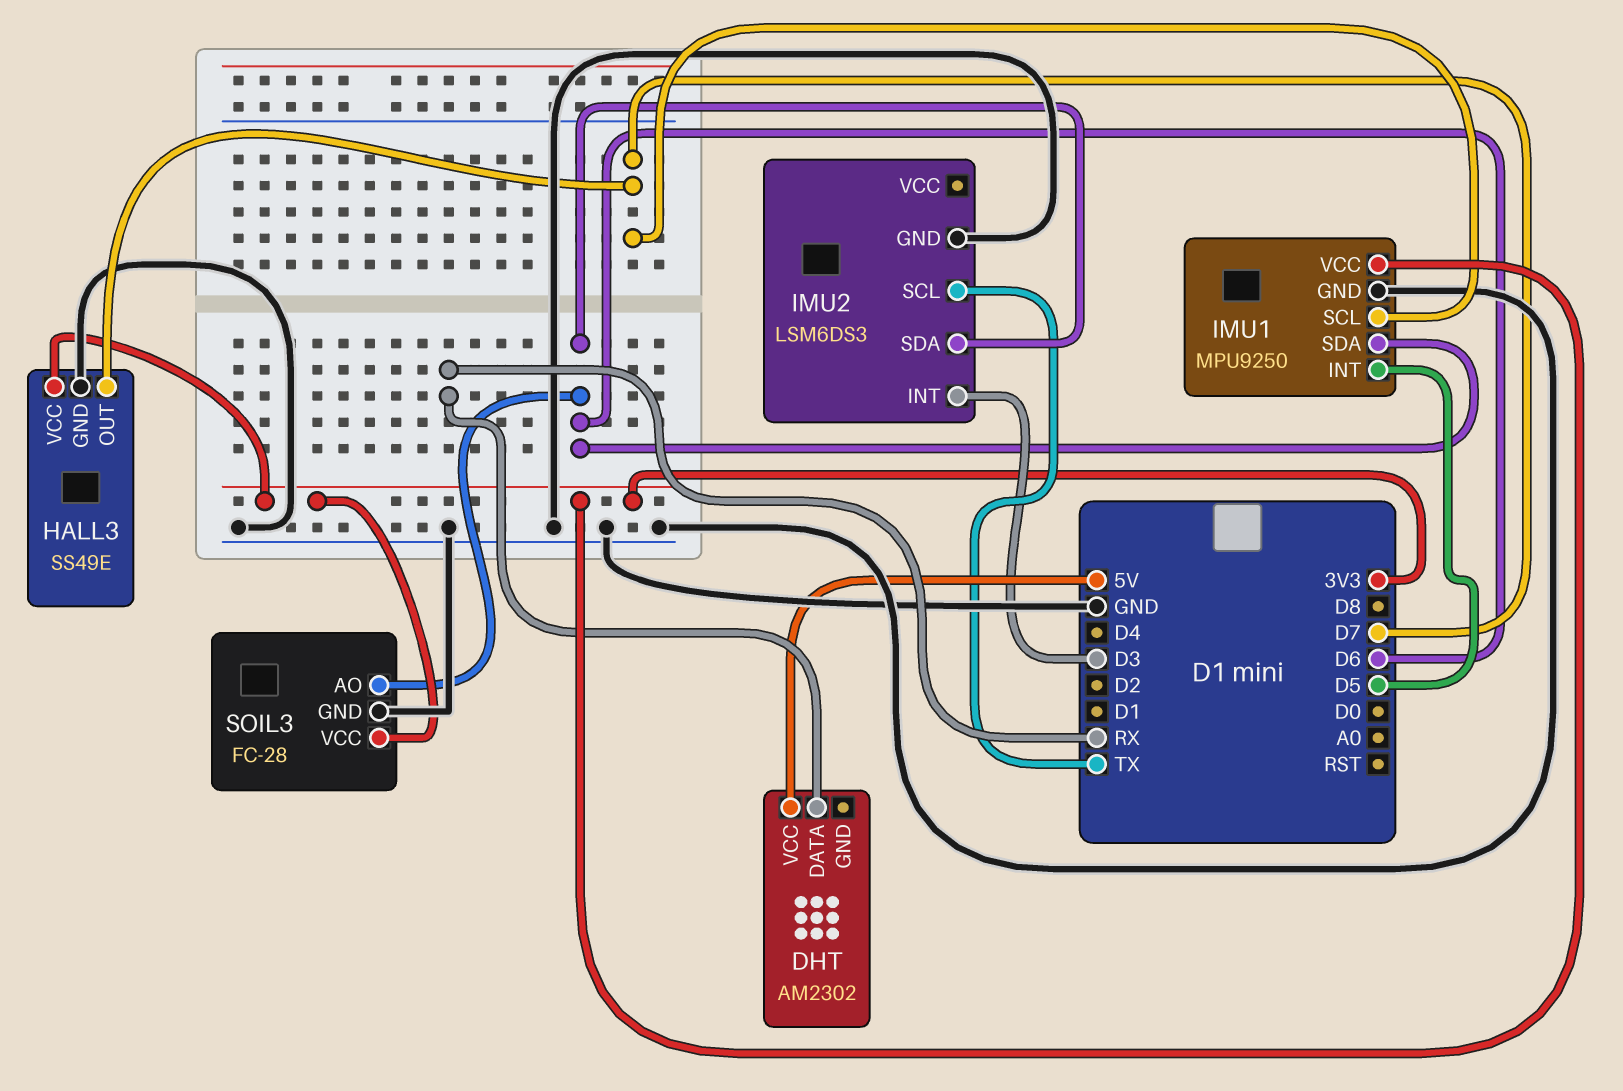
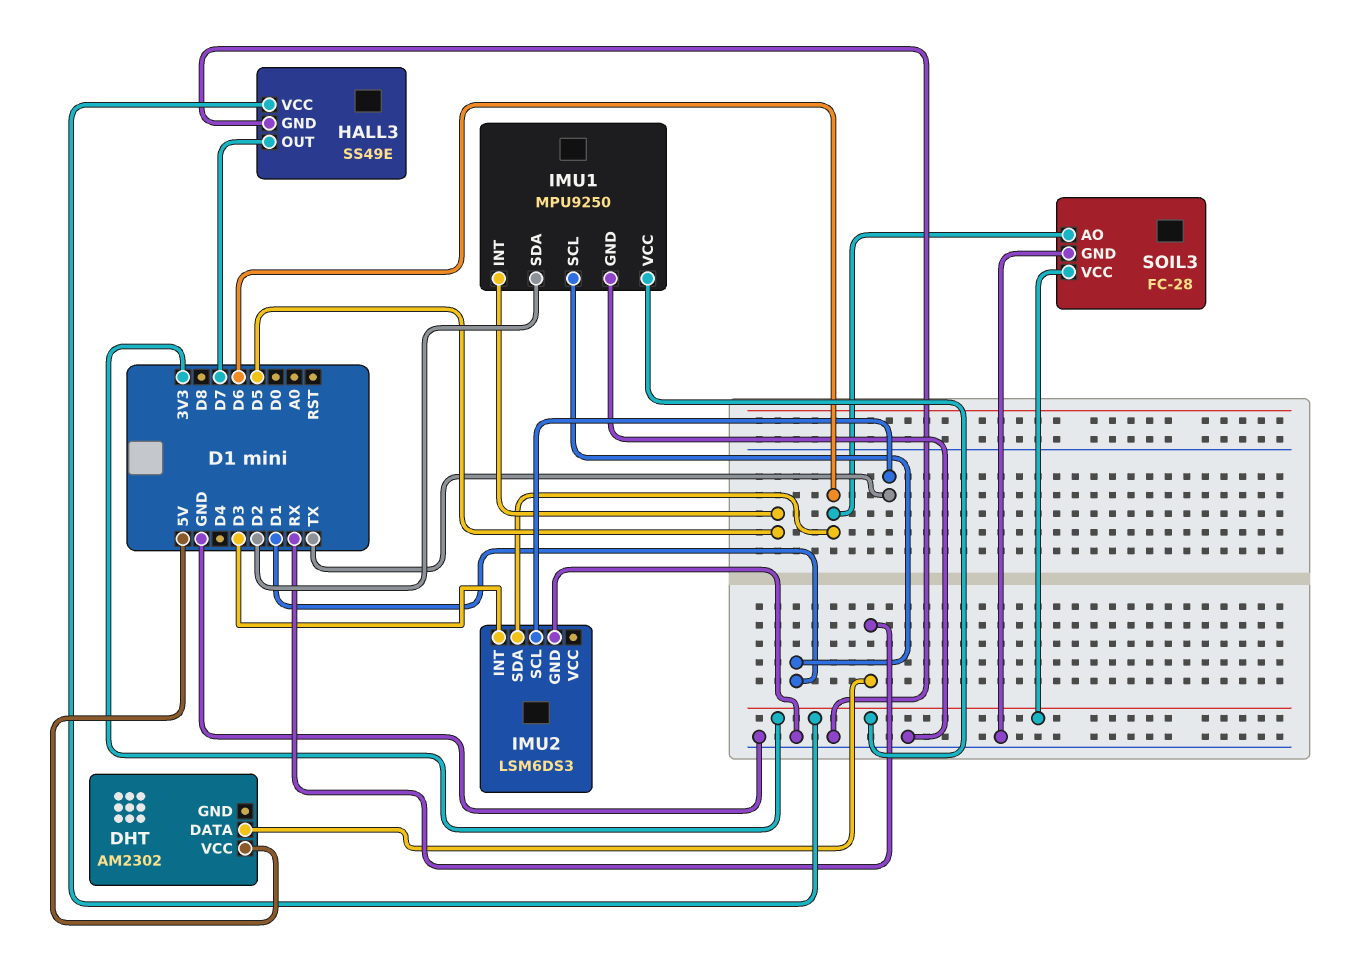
IMU1 pin SCL: D7 -> D1
IMU1 pin SDA: D6 -> D2

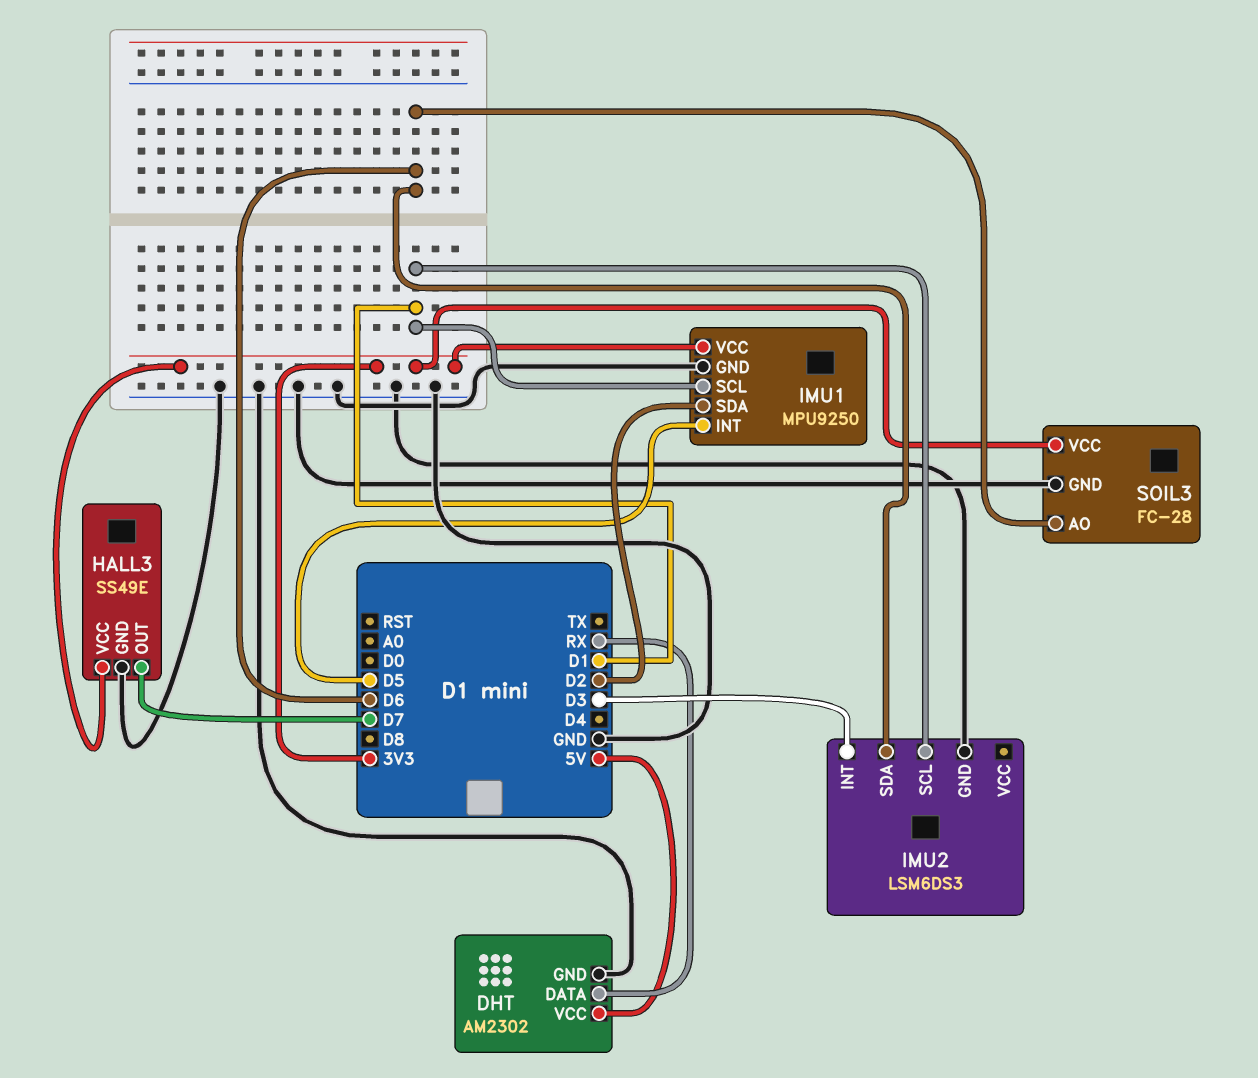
DHT pin GND: none -> GND
IMU2 pin SCL: TX -> D1

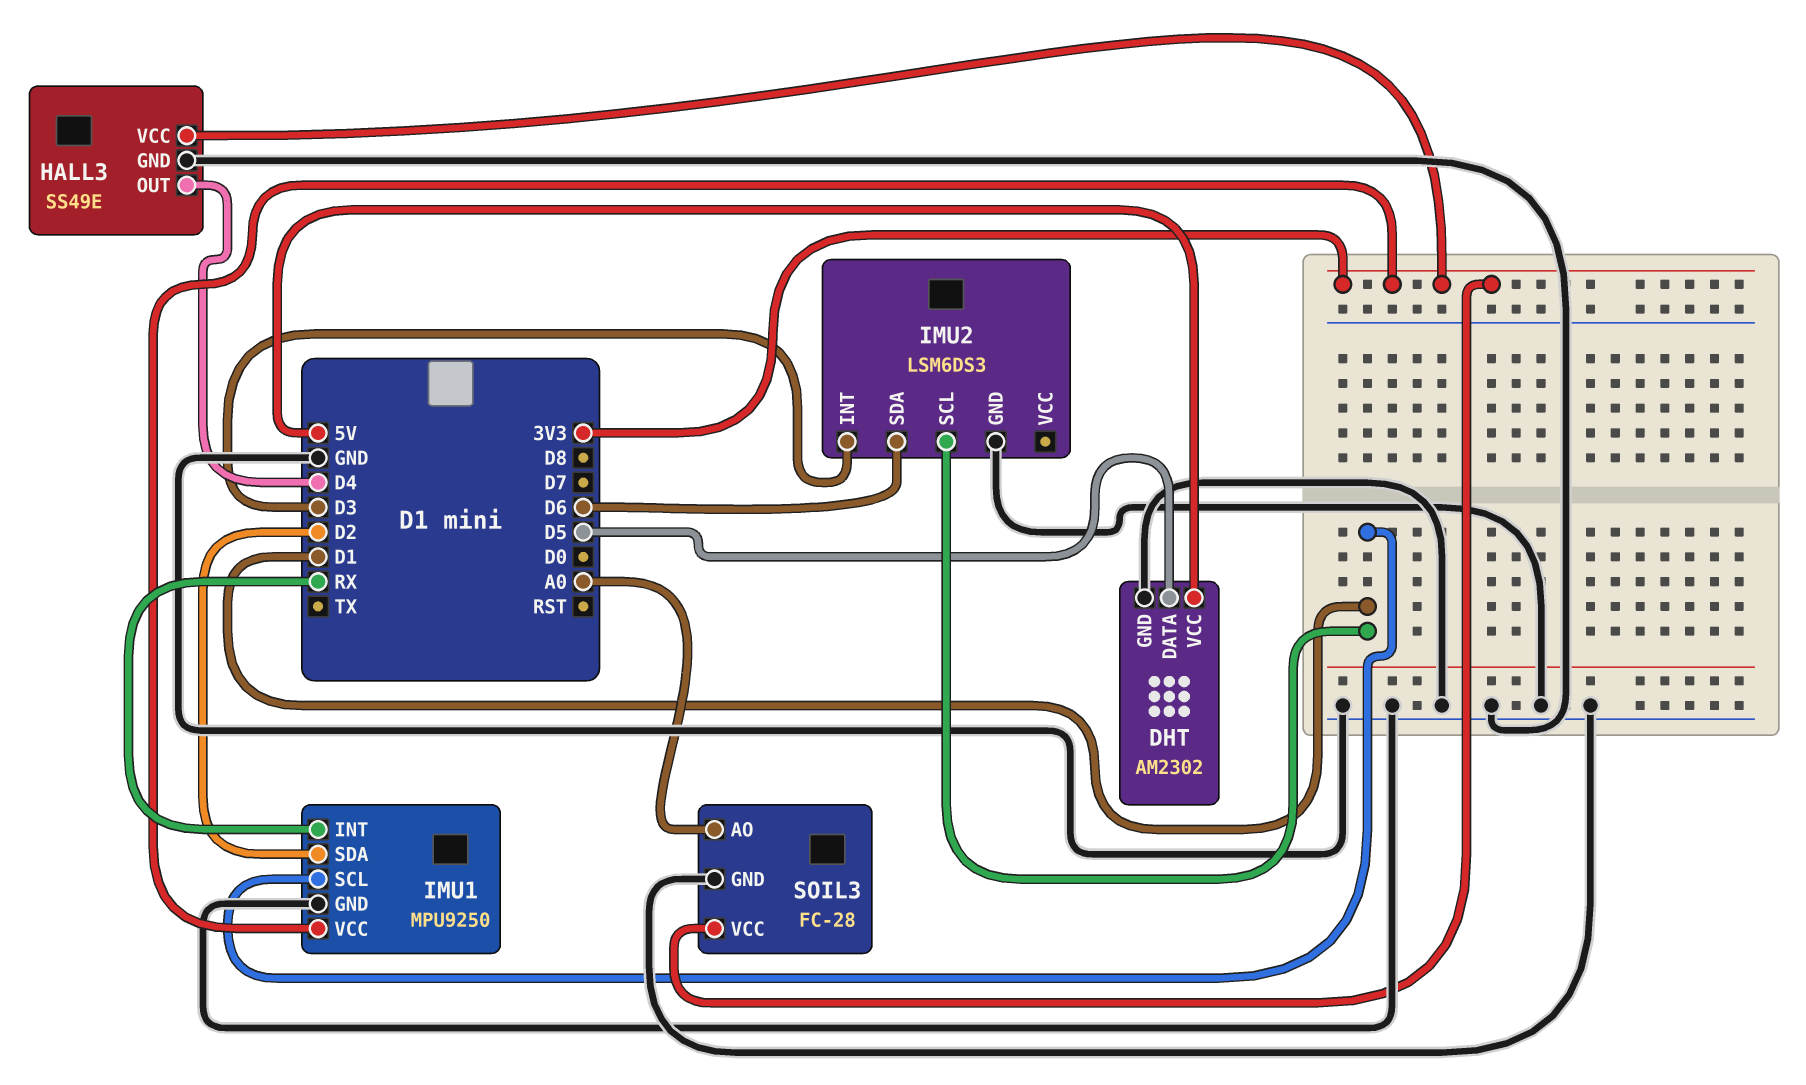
DHT pin DATA: RX -> D5
HALL3 pin OUT: D7 -> D4
IMU1 pin INT: D5 -> RX
SOIL3 pin AO: D6 -> A0

